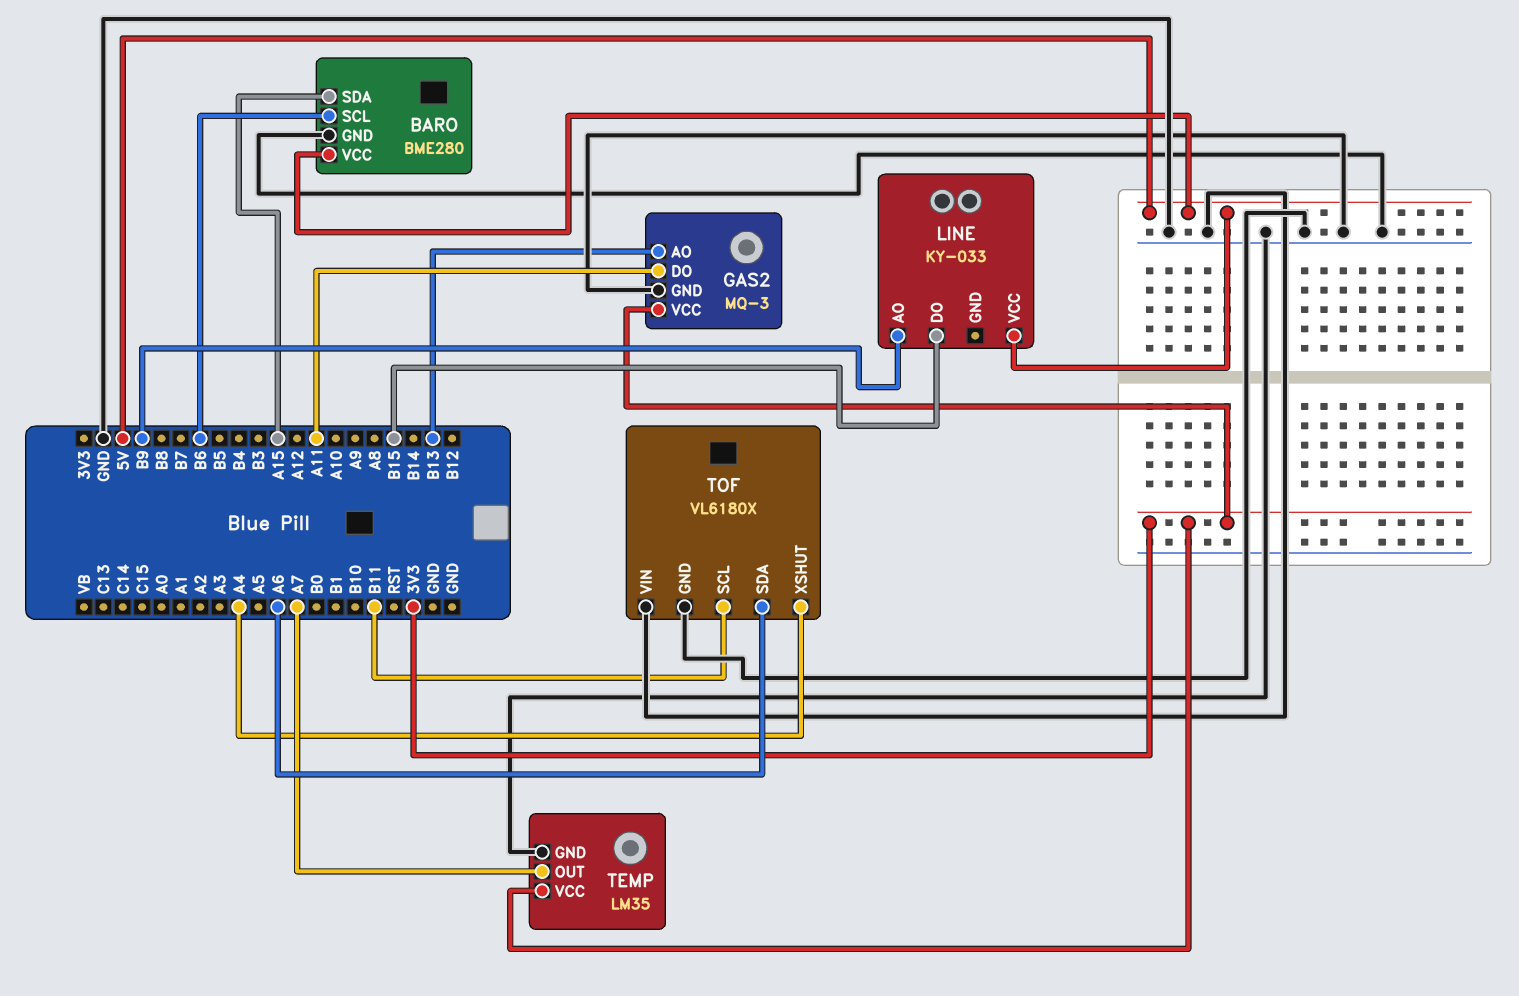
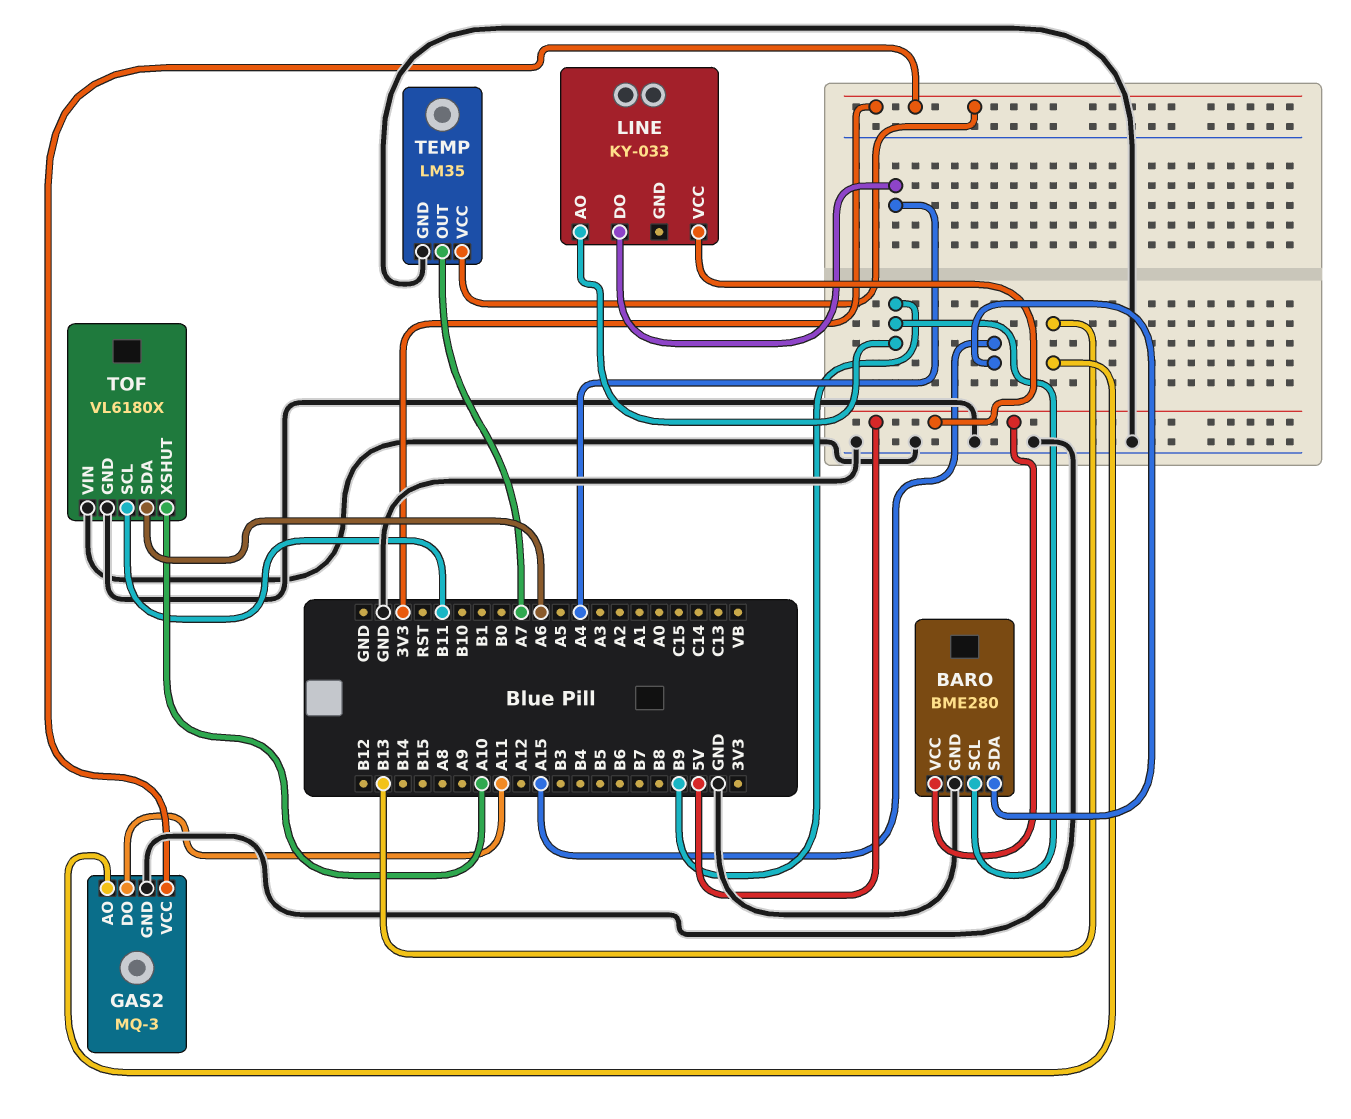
BARO pin SCL: B6 -> B9
LINE pin DO: B15 -> A4
TOF pin XSHUT: A4 -> A10

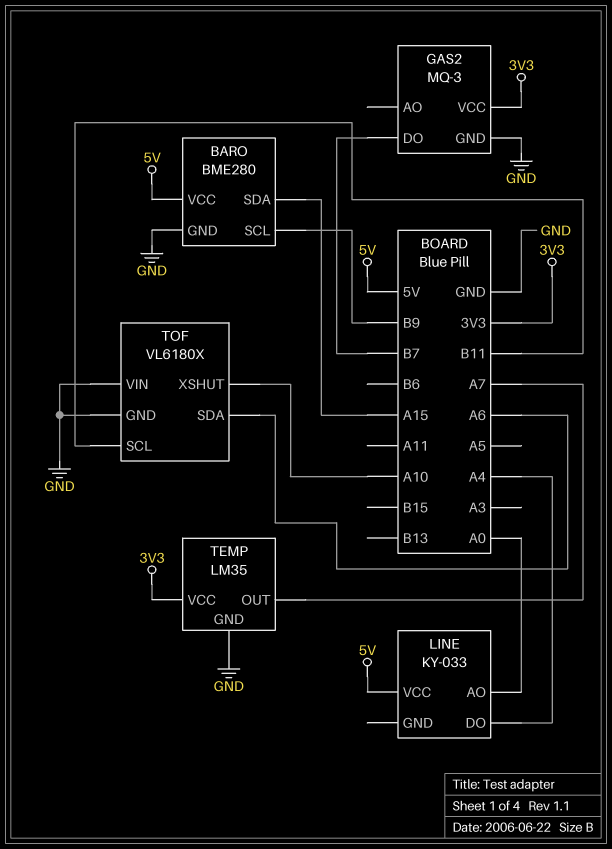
GAS2 pin AO: B13 -> none
GAS2 pin DO: A11 -> B7
LINE pin AO: B9 -> A0

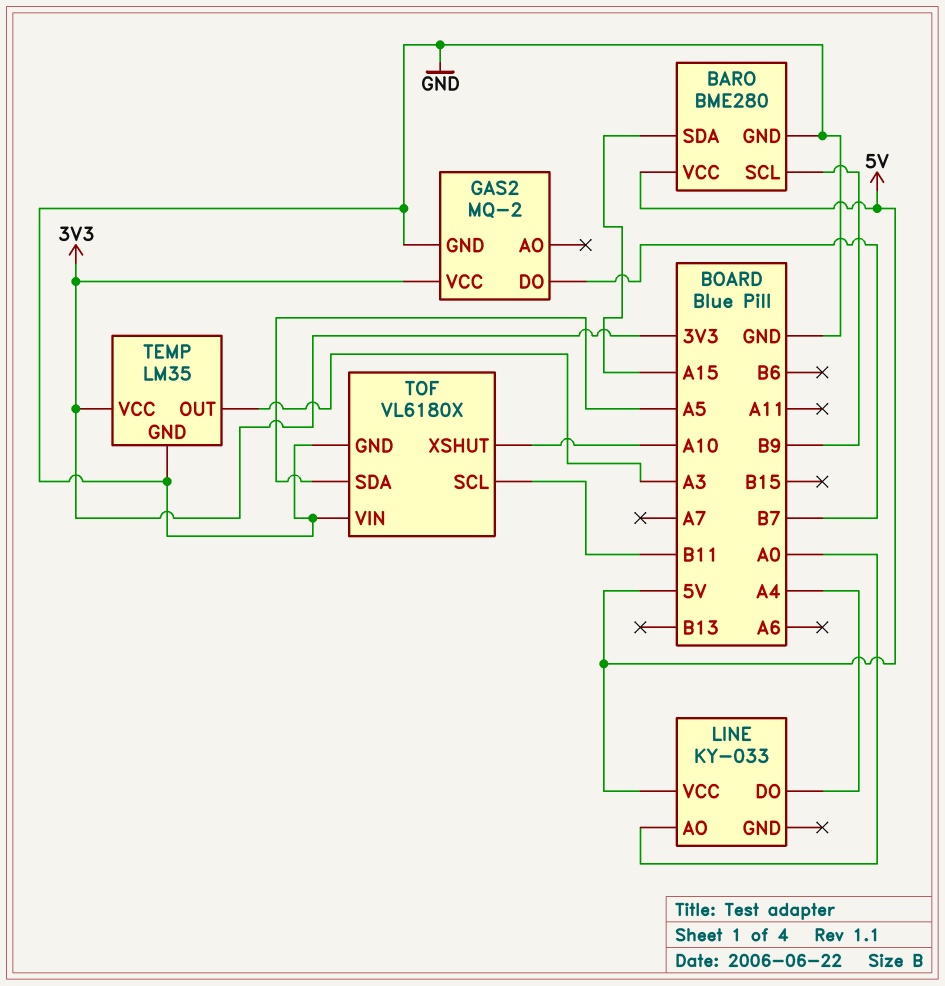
GAS2: MQ-3 -> MQ-2
TEMP pin OUT: A7 -> A3
TOF pin SDA: A6 -> A5

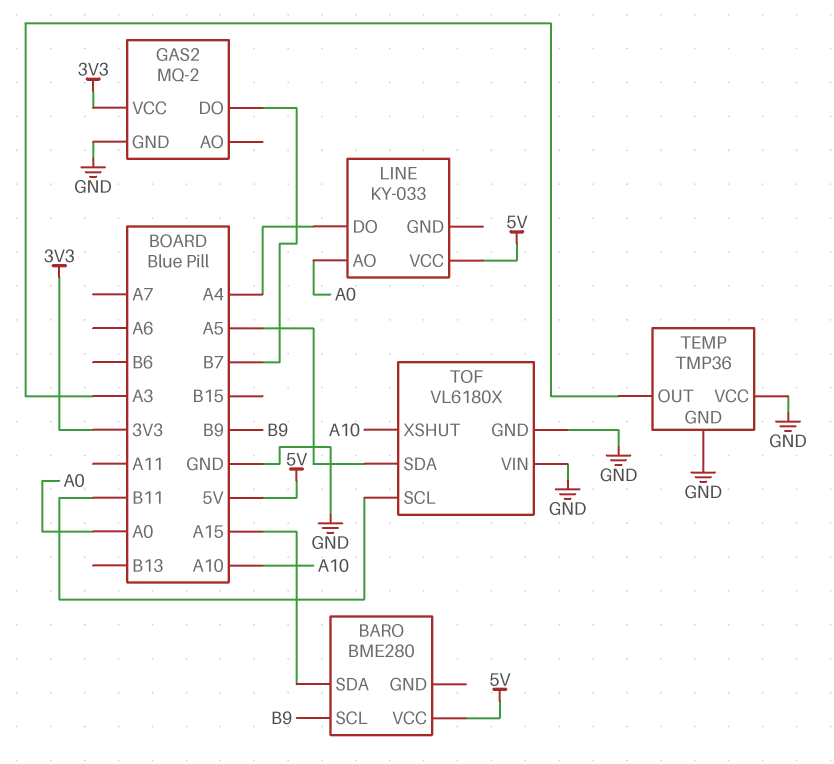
BARO pin GND: GND -> none
TEMP: LM35 -> TMP36
TEMP pin VCC: 3V3 -> GND

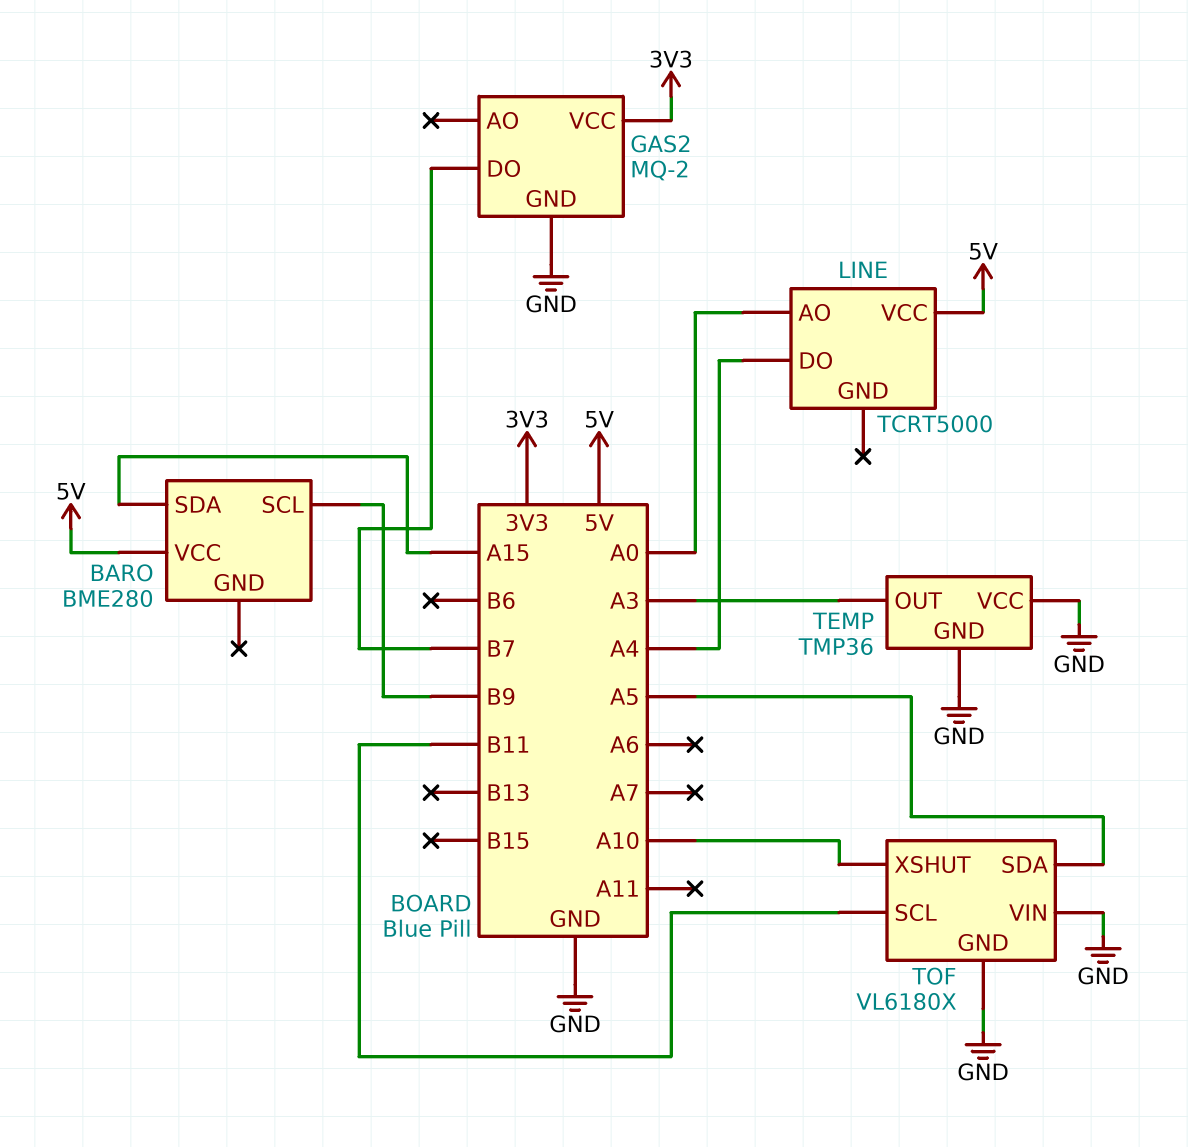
LINE: KY-033 -> TCRT5000

